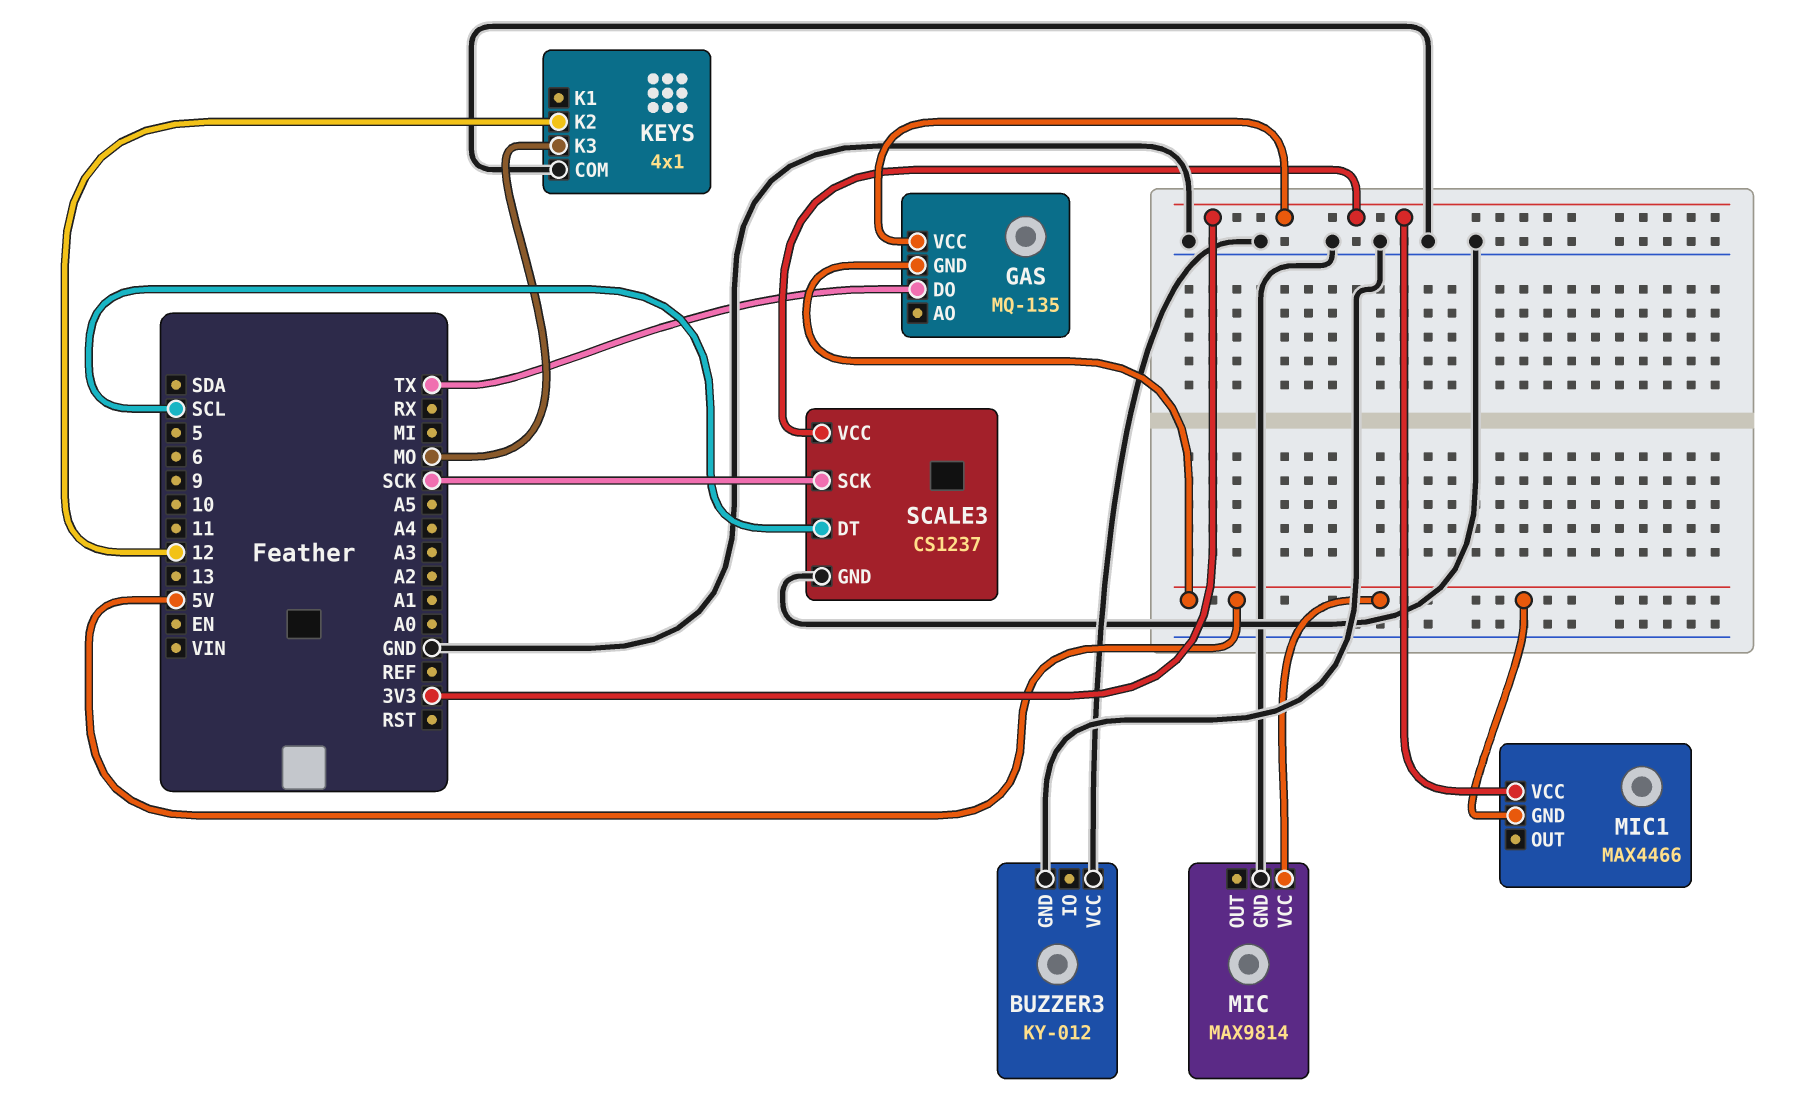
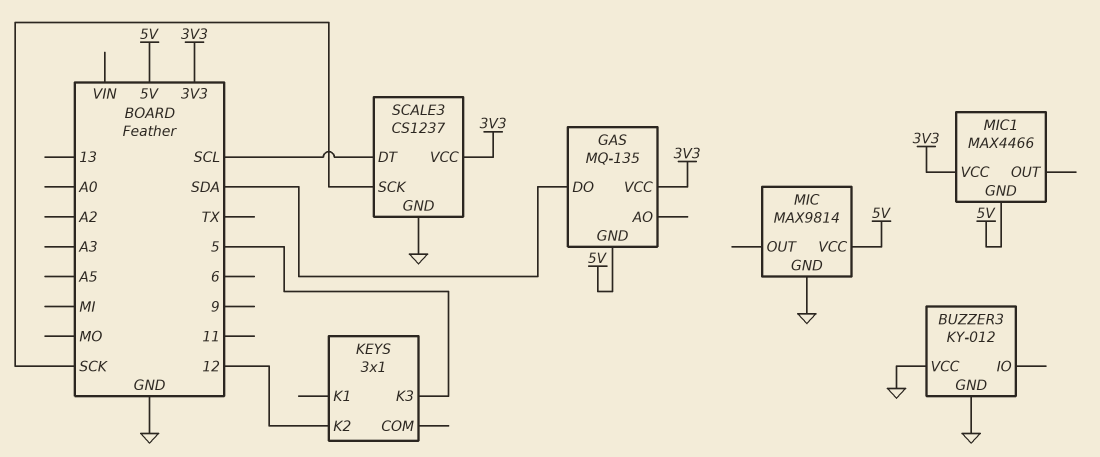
GAS pin DO: TX -> SDA
KEYS: 4x1 -> 3x1
KEYS pin COM: GND -> none
KEYS pin K3: MO -> 5

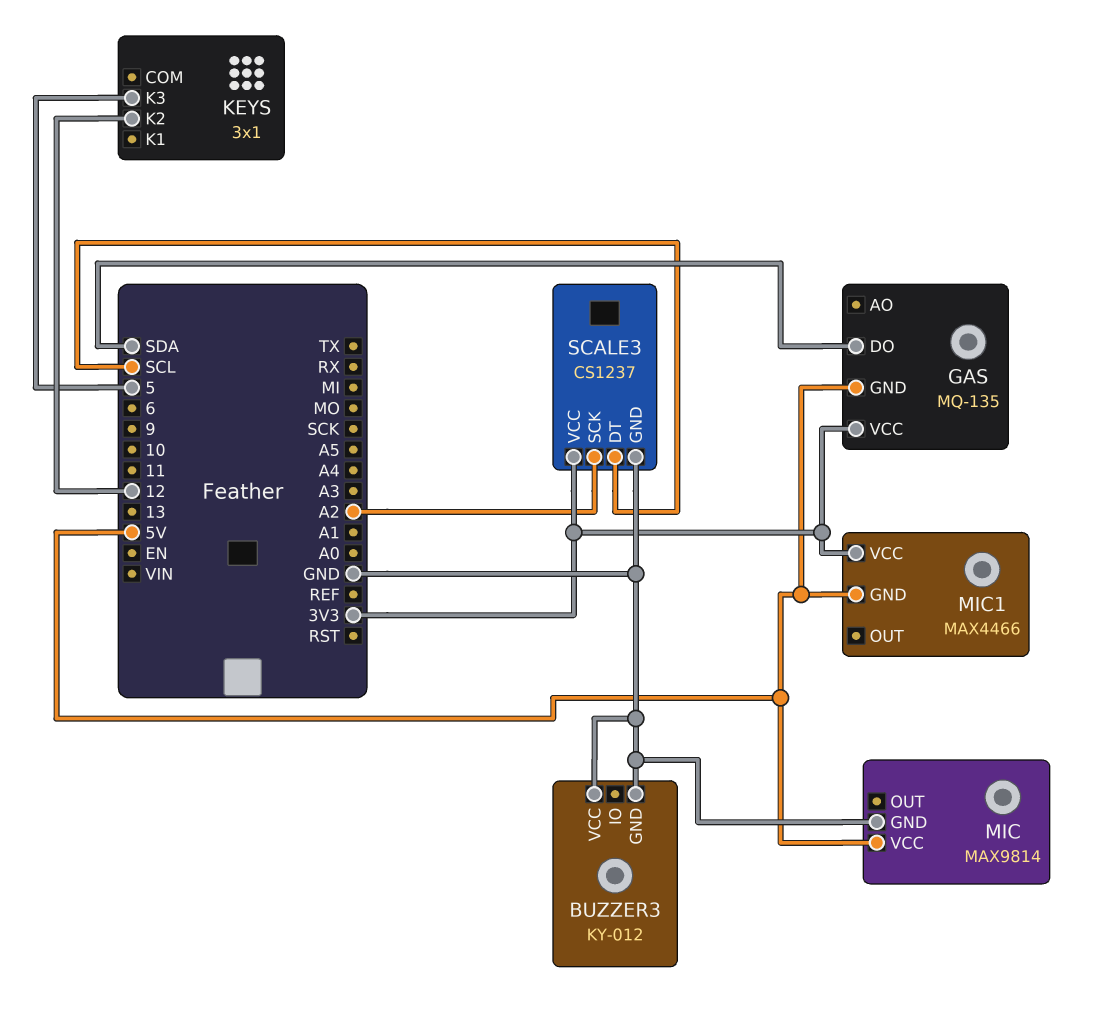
SCALE3 pin SCK: SCK -> A2

